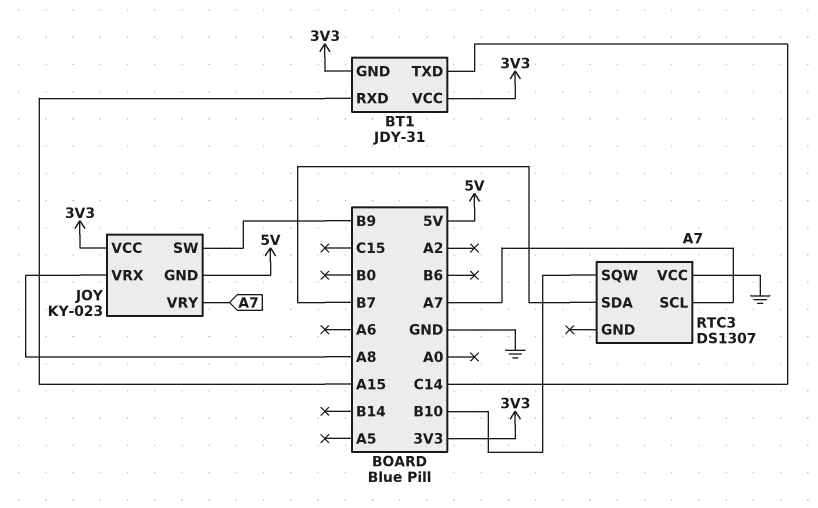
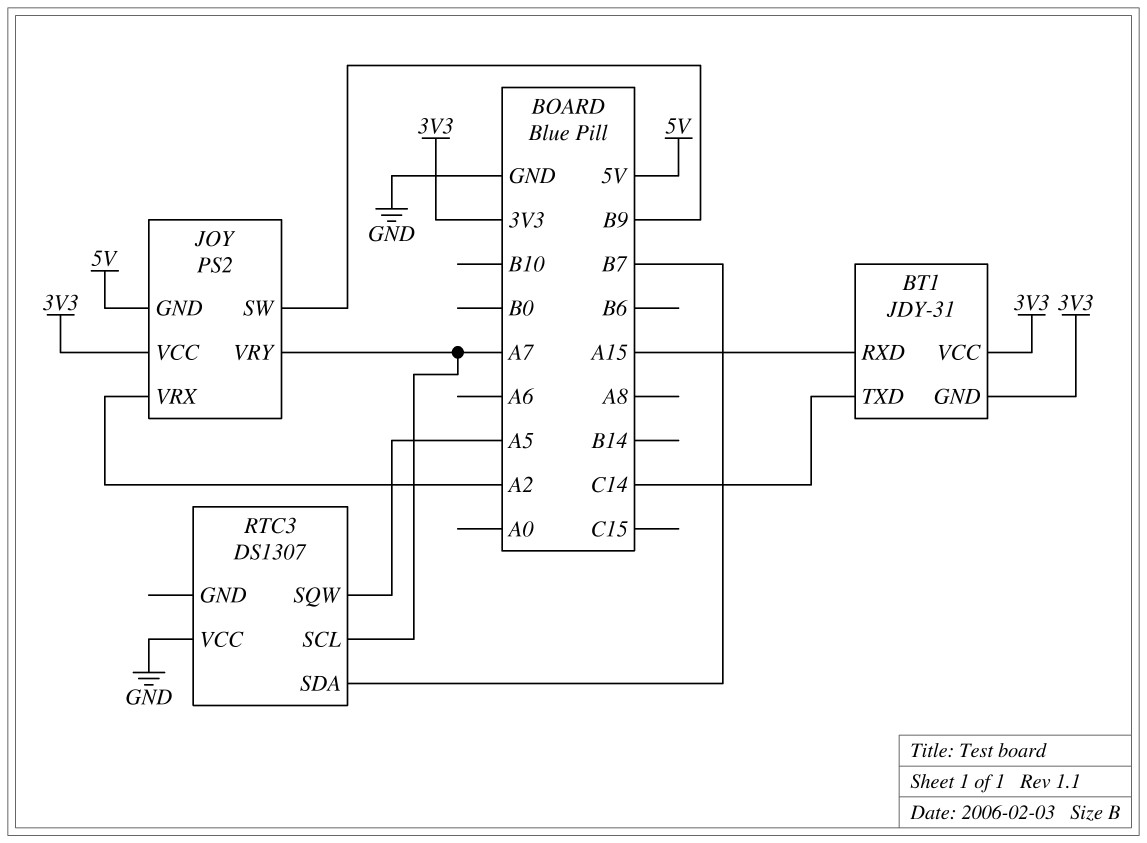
JOY: KY-023 -> PS2
JOY pin VRX: A8 -> A2
RTC3 pin SQW: B10 -> A5

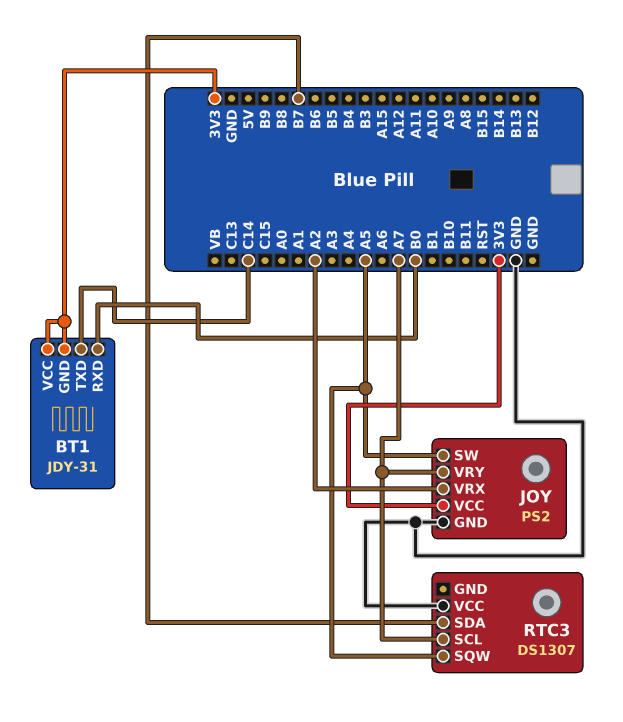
BT1 pin RXD: A15 -> B0
JOY pin GND: 5V -> GND
JOY pin SW: B9 -> A5

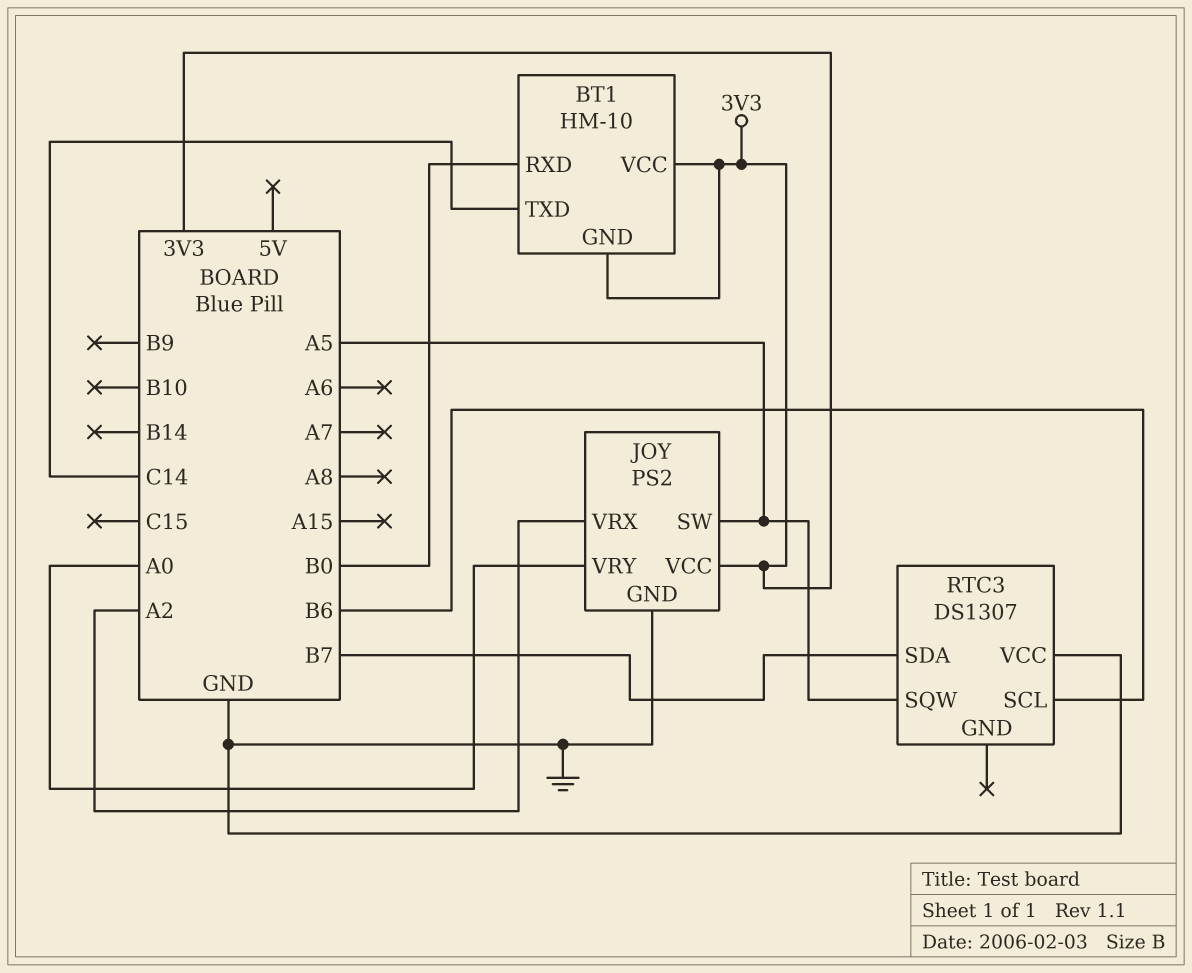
BT1: JDY-31 -> HM-10
JOY pin VRY: A7 -> A0
RTC3 pin SCL: A7 -> B6

